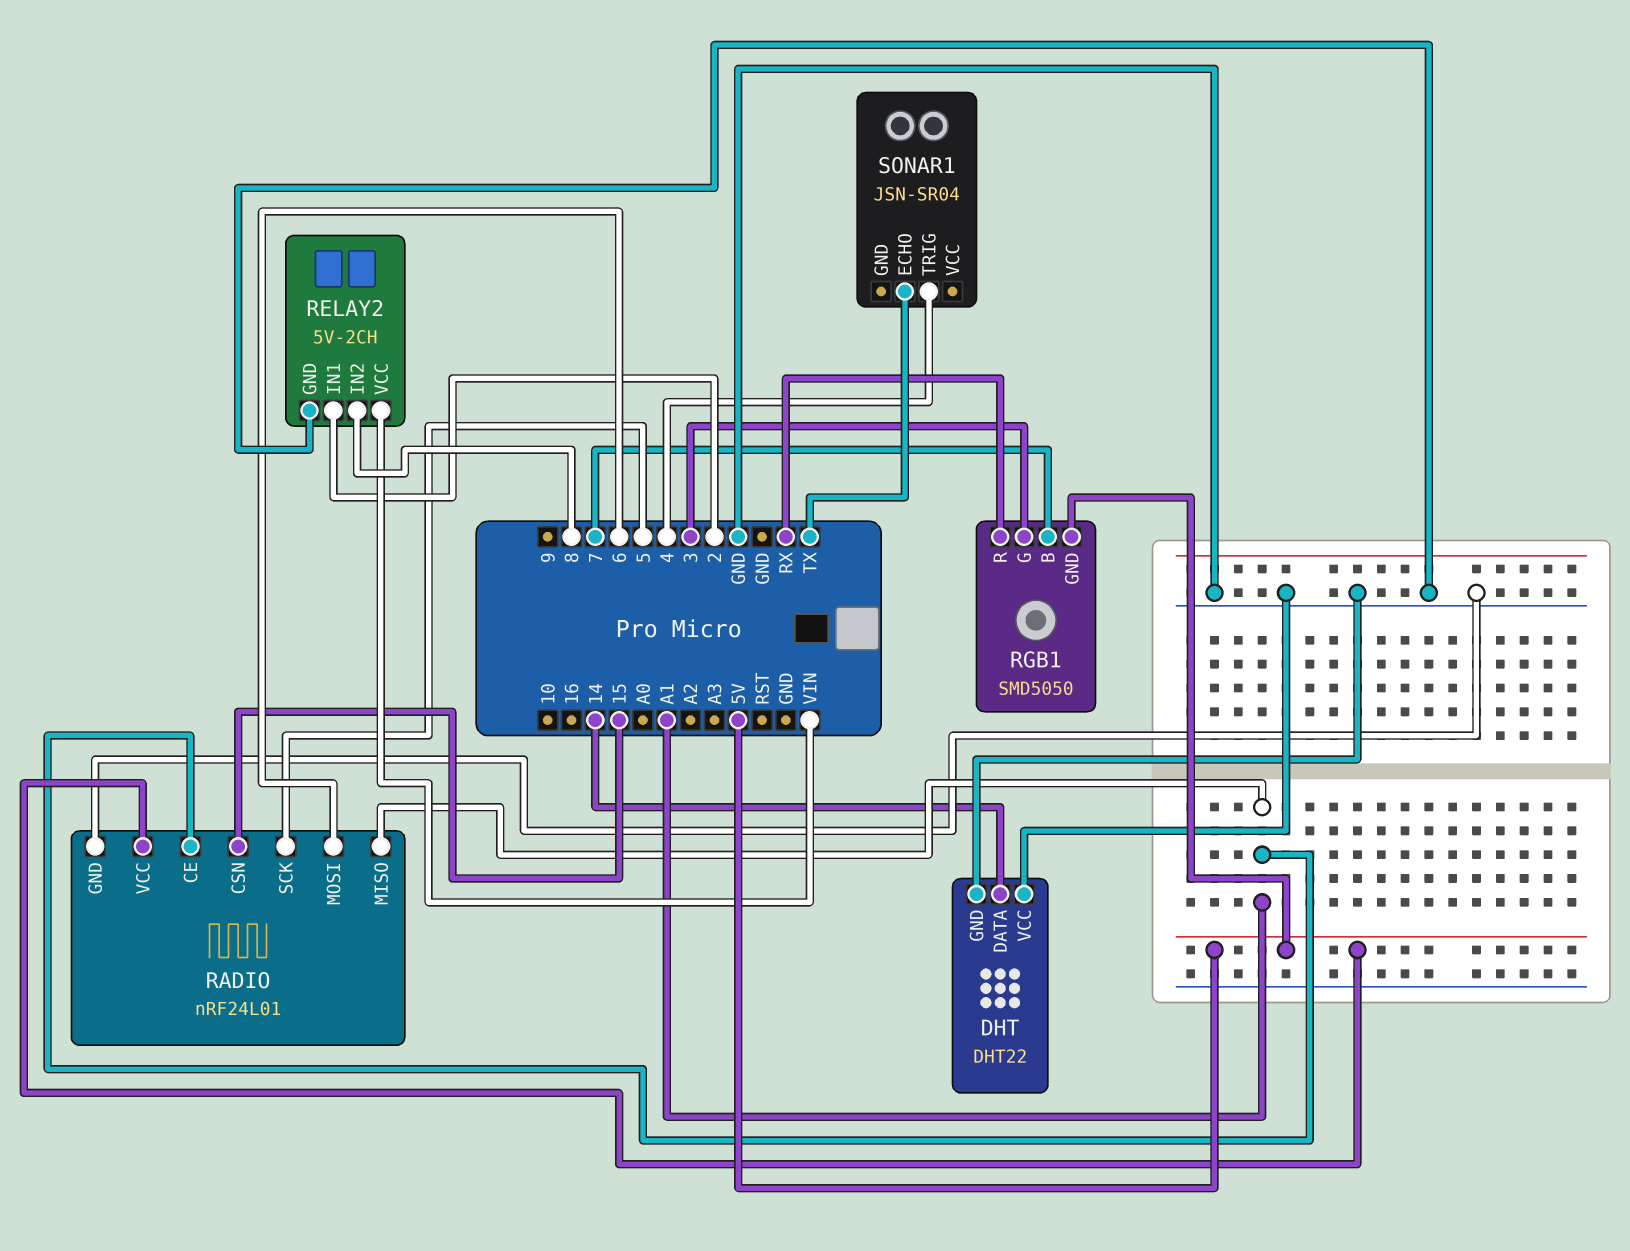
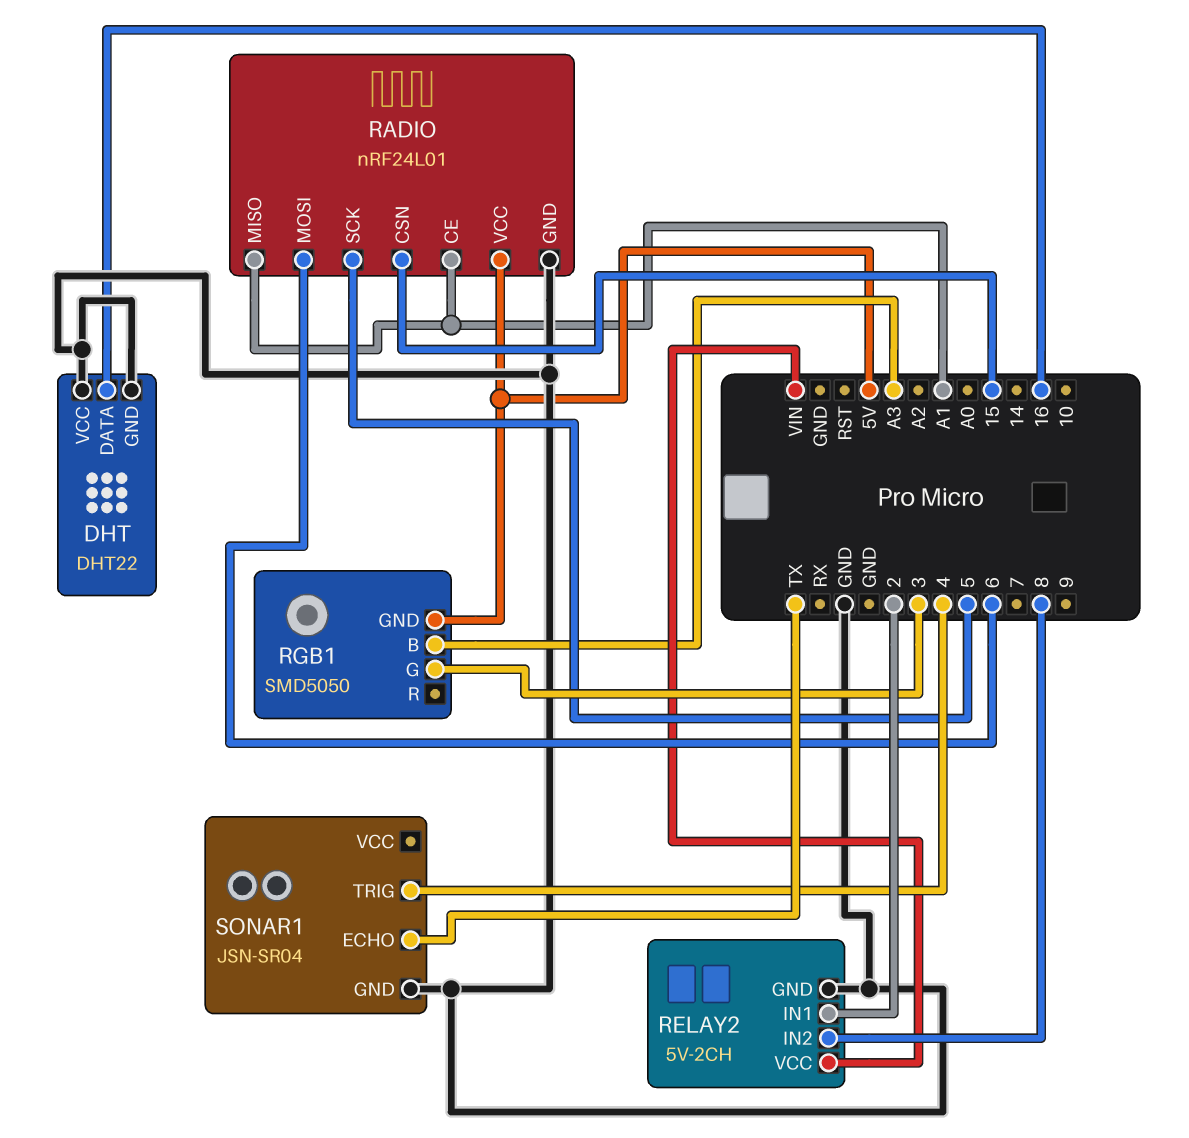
DHT pin DATA: 14 -> 16
RGB1 pin B: 7 -> A3
RGB1 pin R: RX -> none
SONAR1 pin GND: none -> GND

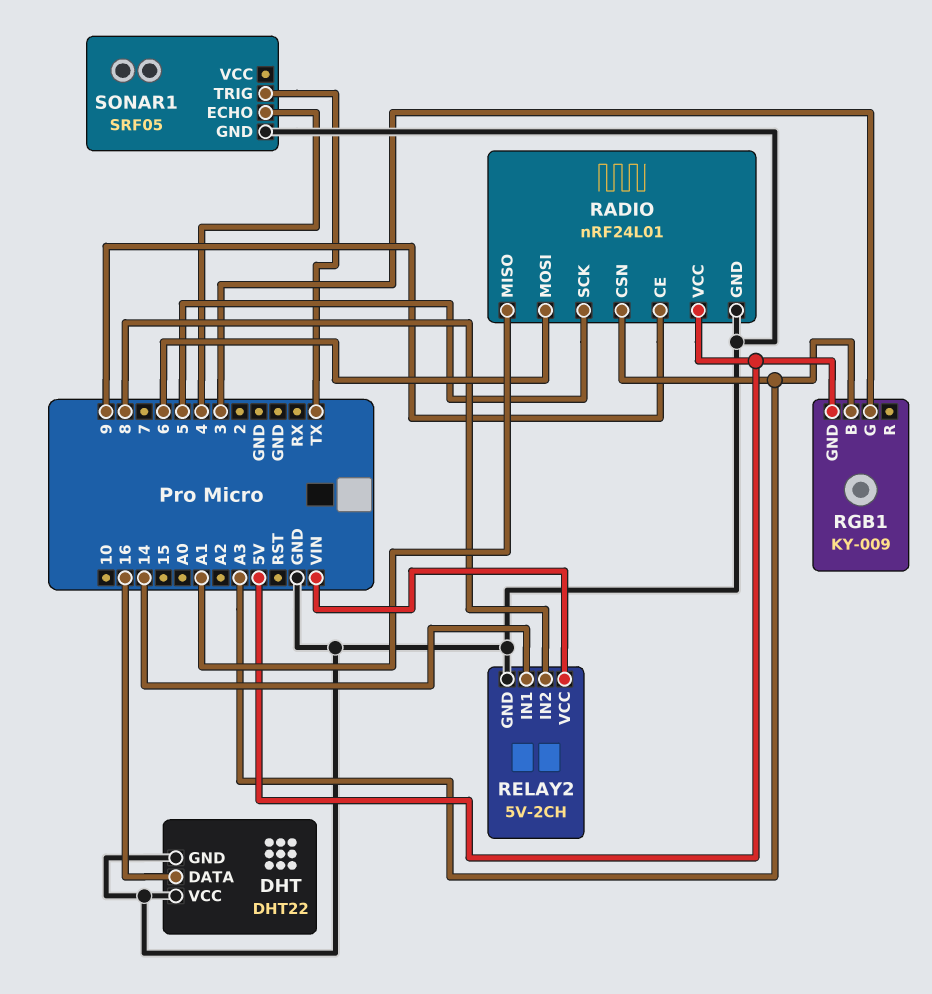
RADIO pin CE: A1 -> 9
RADIO pin CSN: 15 -> A3
RELAY2 pin IN1: 2 -> 14
RGB1: SMD5050 -> KY-009
SONAR1: JSN-SR04 -> SRF05
SONAR1 pin ECHO: TX -> 4
SONAR1 pin TRIG: 4 -> TX

